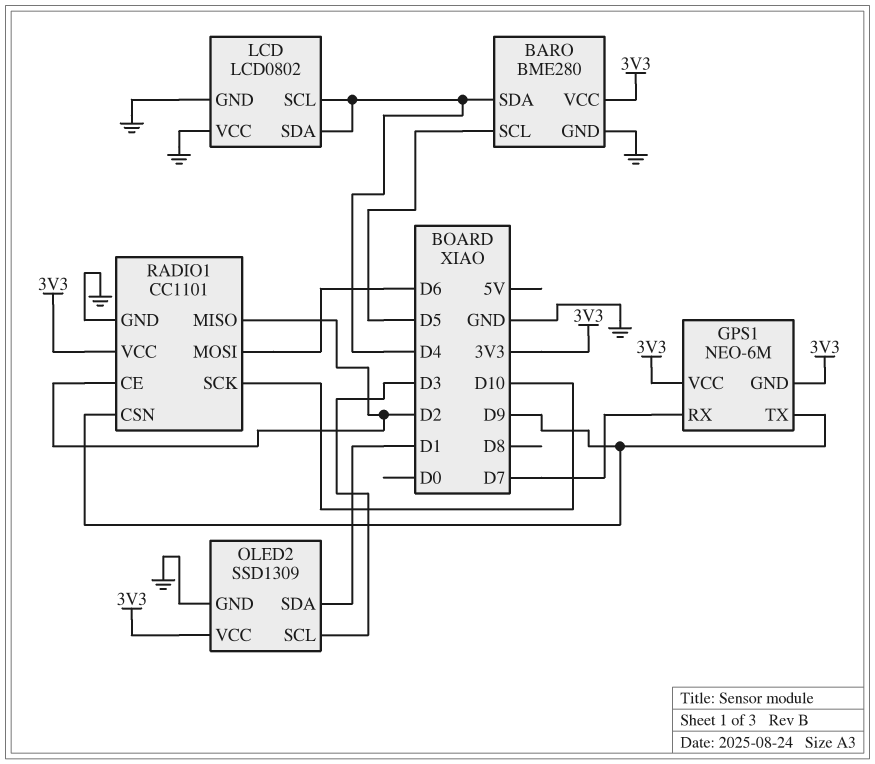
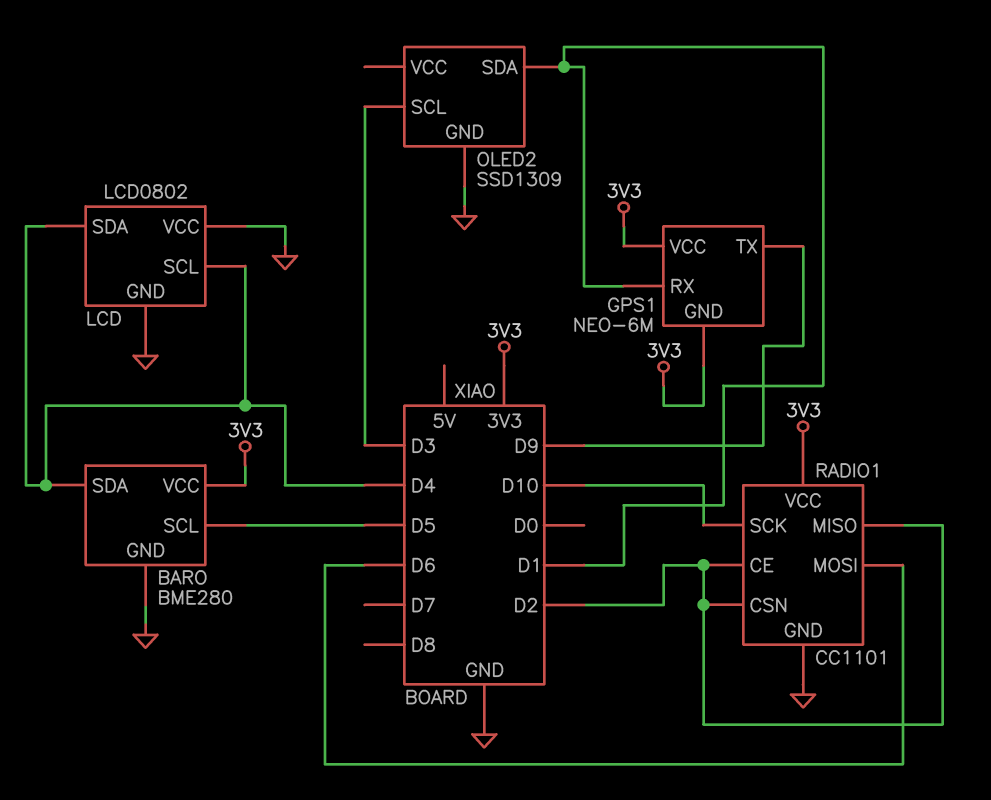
GPS1 pin RX: D7 -> D1
OLED2 pin VCC: 3V3 -> none
RADIO1 pin CSN: D9 -> D2

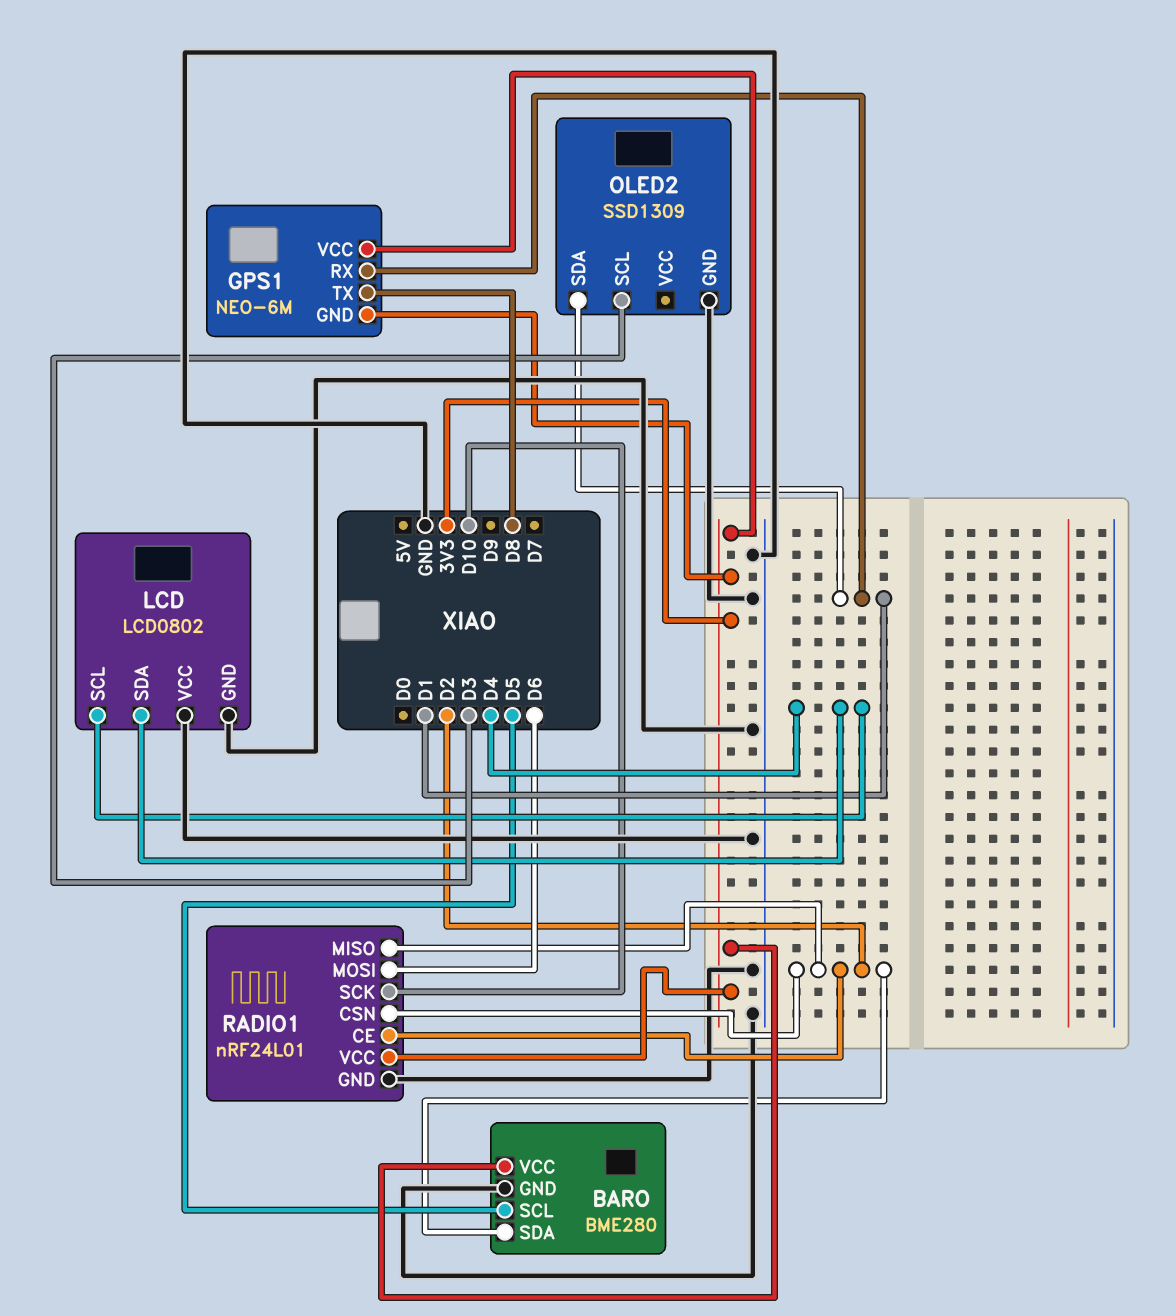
BARO pin SDA: D4 -> D2
GPS1 pin TX: D9 -> D8
RADIO1: CC1101 -> nRF24L01

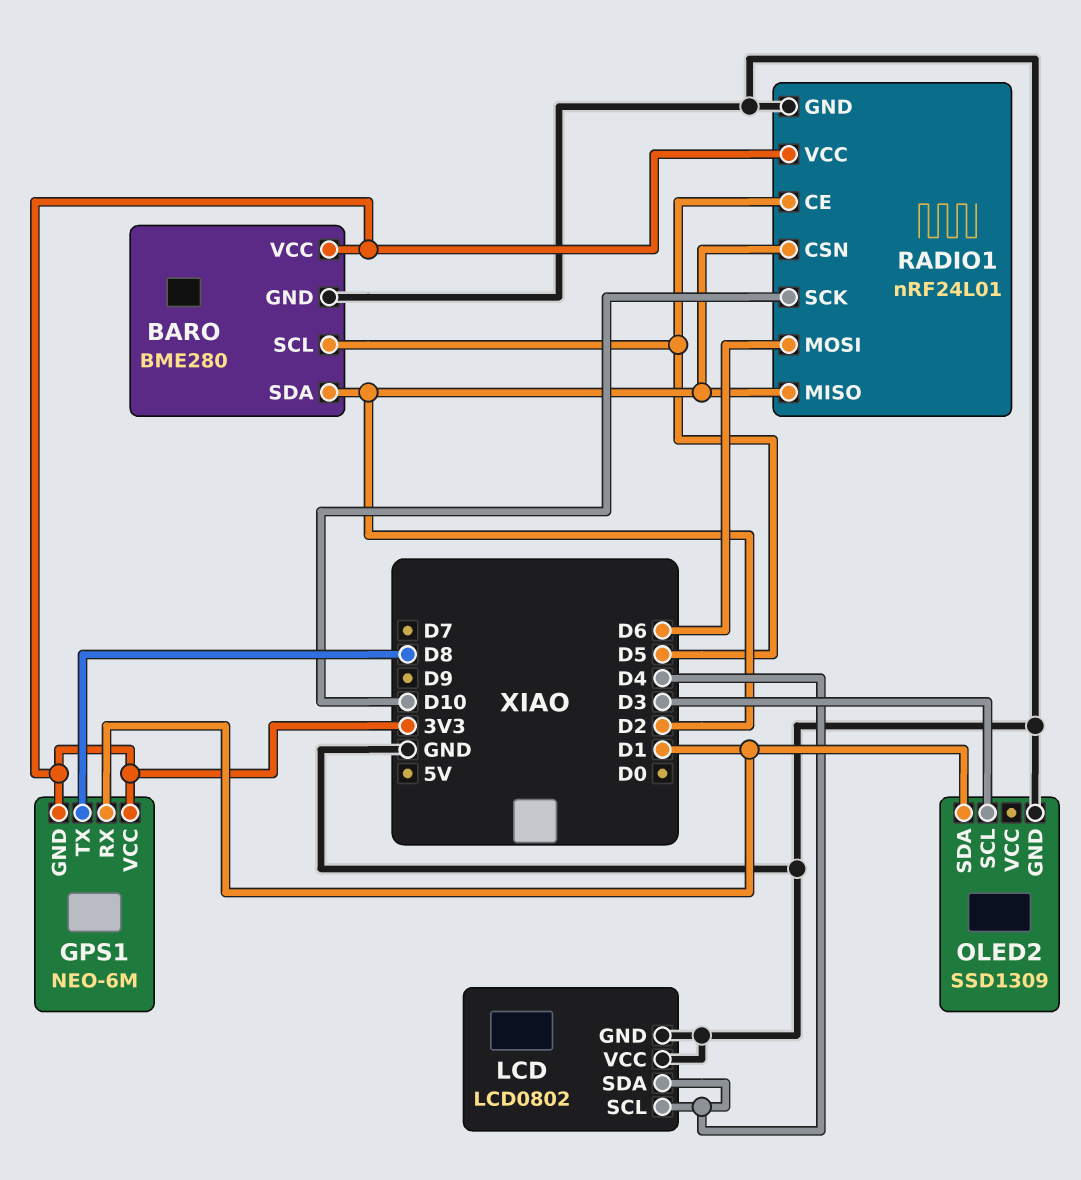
RADIO1 pin CE: D2 -> D5

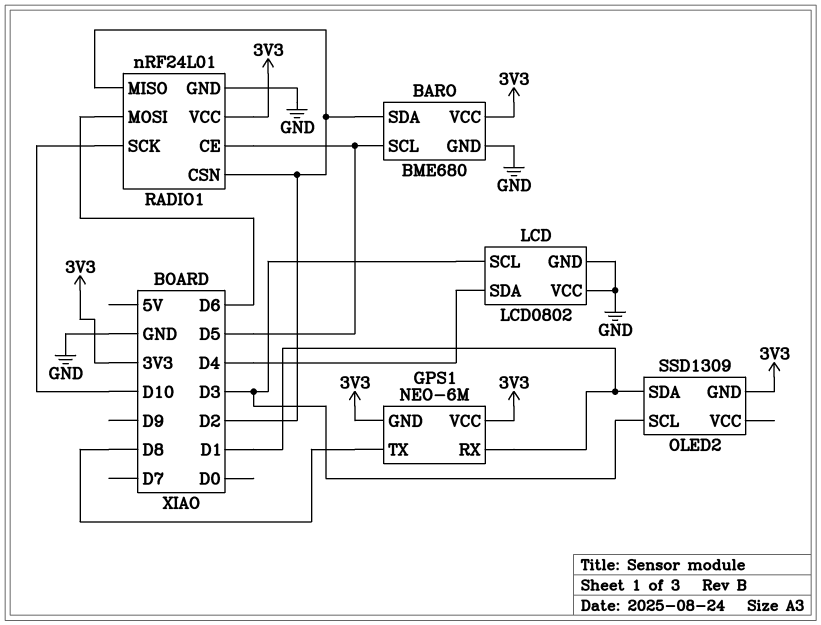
BARO: BME280 -> BME680
LCD pin SCL: D4 -> D3
OLED2 pin GND: GND -> 3V3

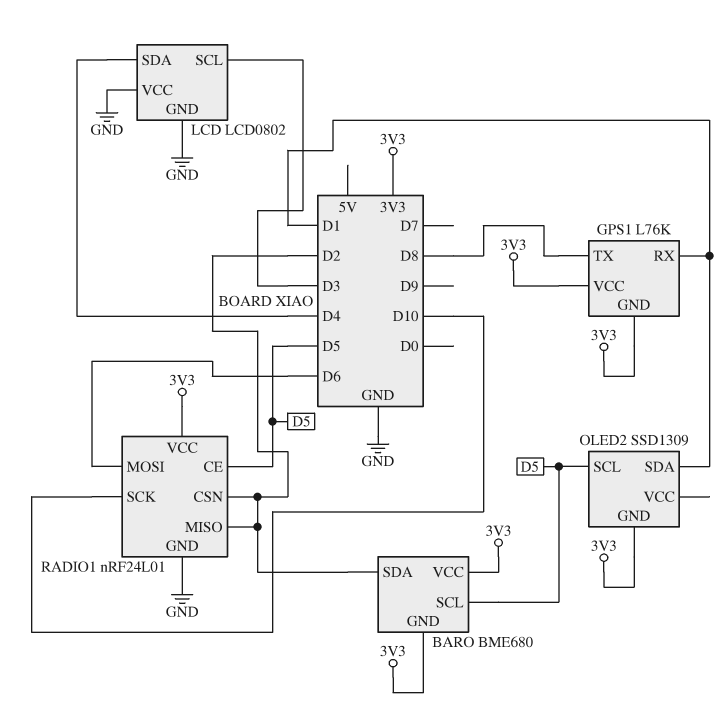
BARO pin GND: GND -> 3V3
GPS1: NEO-6M -> L76K
OLED2 pin SCL: D3 -> D5

